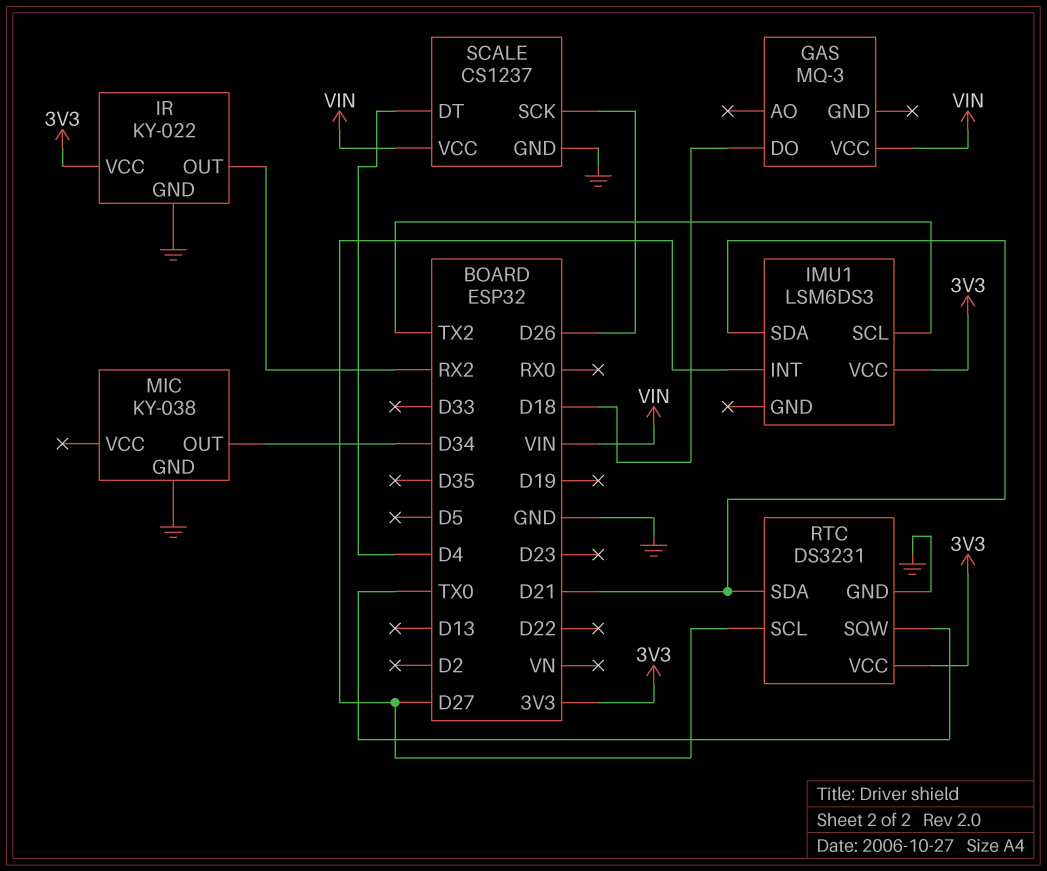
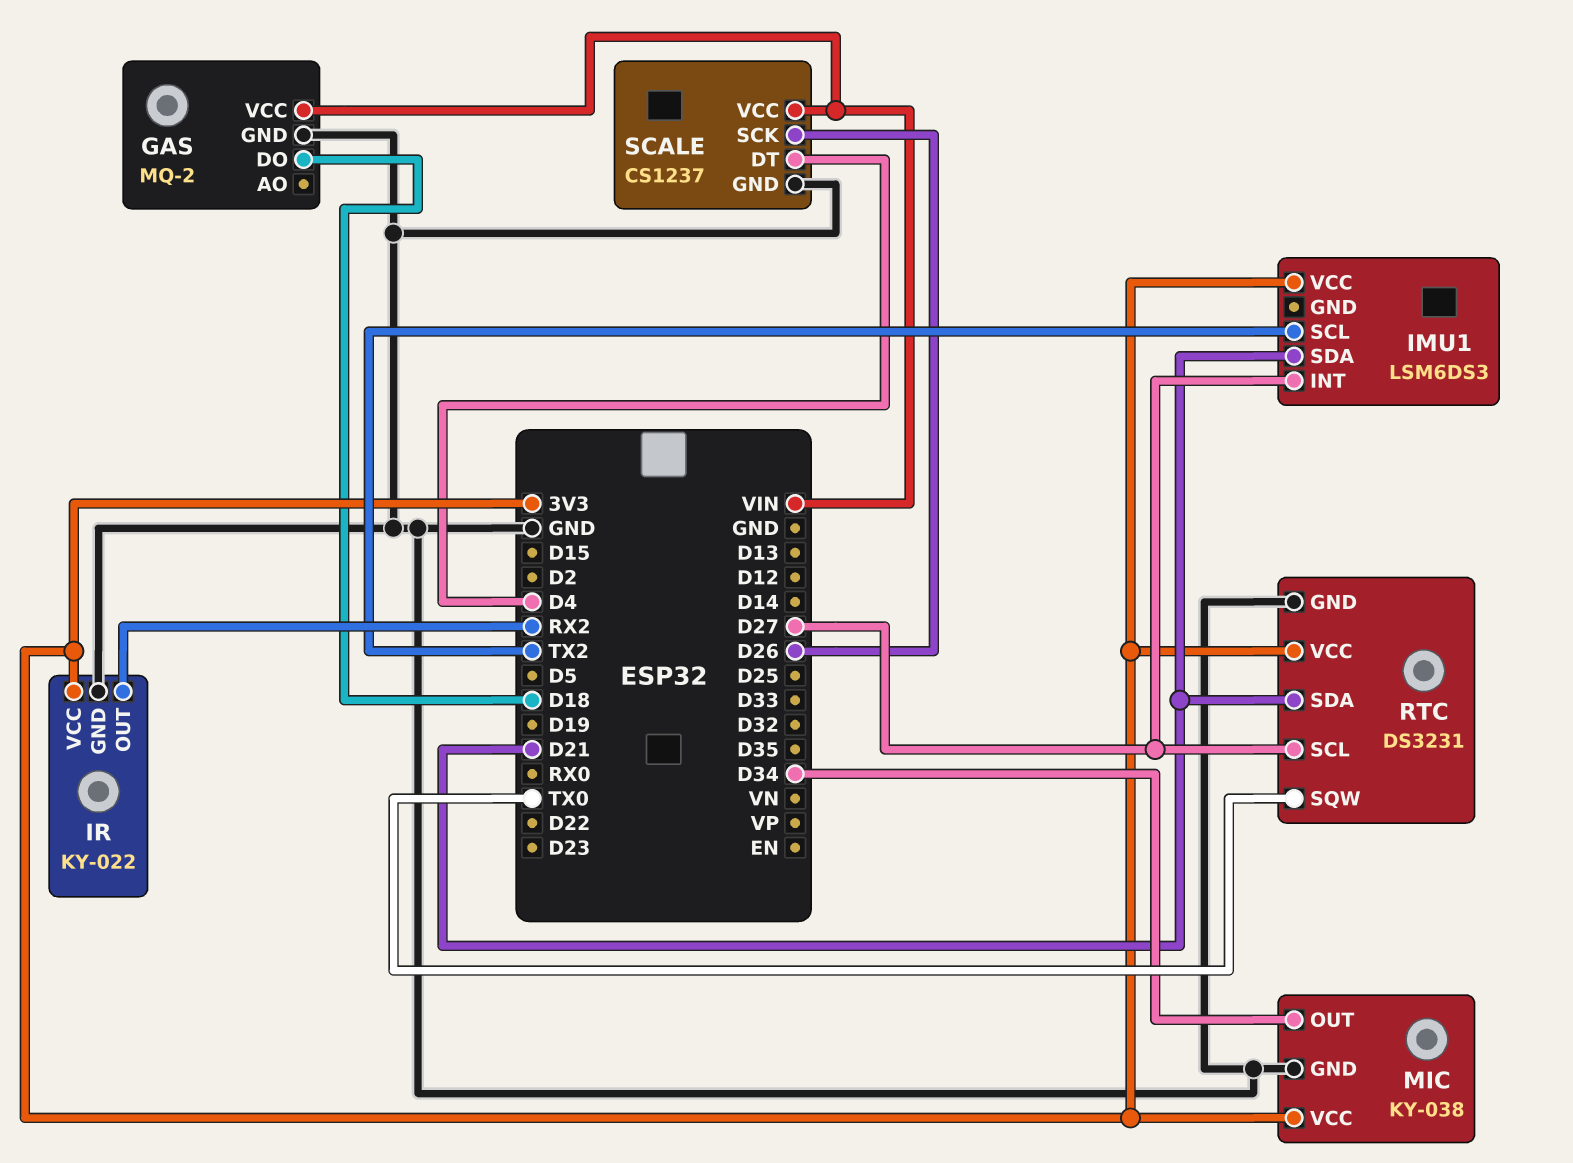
GAS: MQ-3 -> MQ-2
GAS pin GND: none -> GND
MIC pin VCC: none -> 3V3

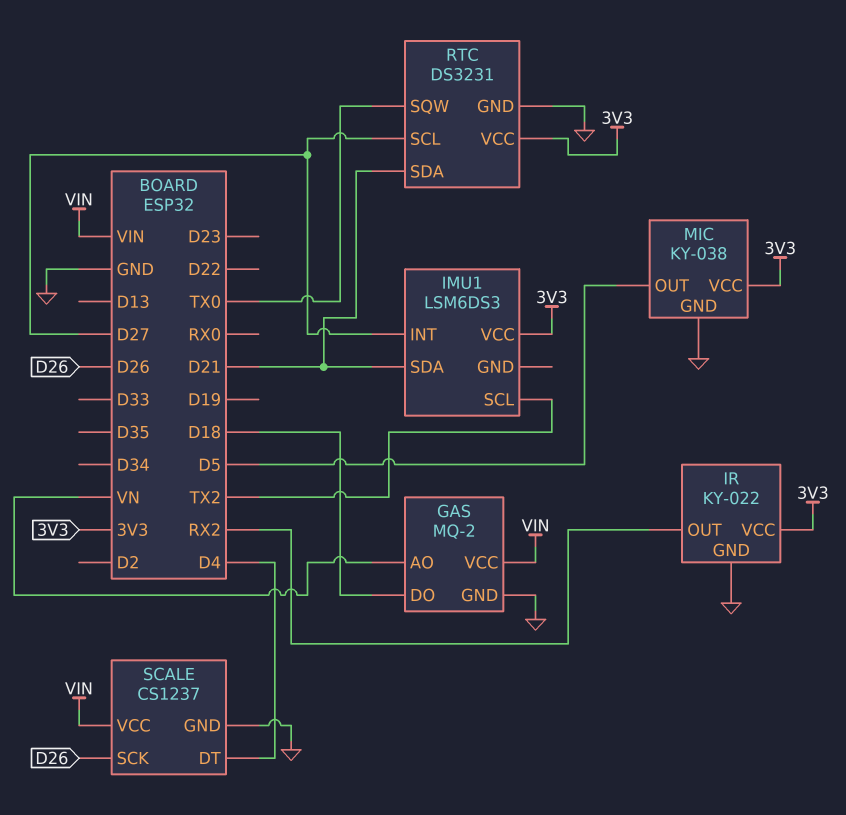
GAS pin AO: none -> VN
MIC pin OUT: D34 -> D5

